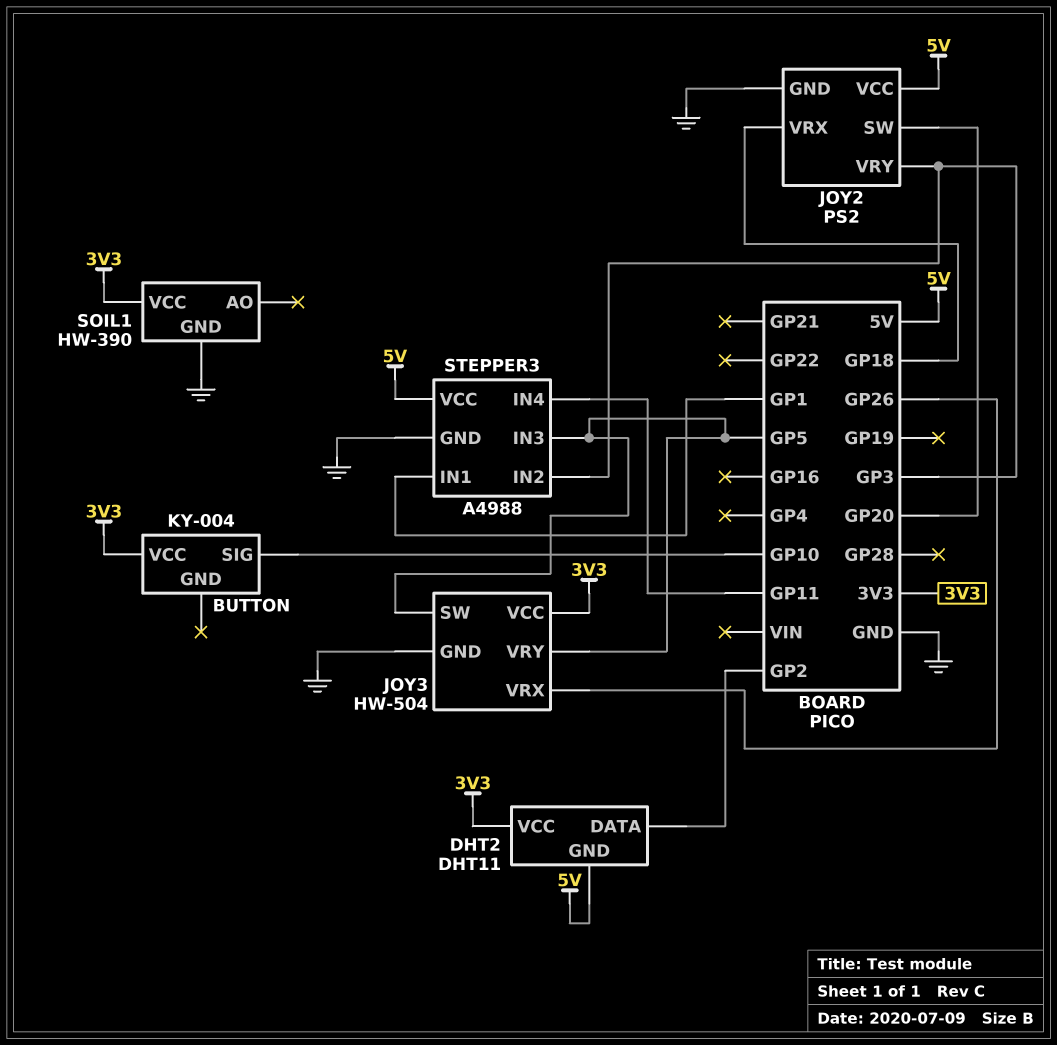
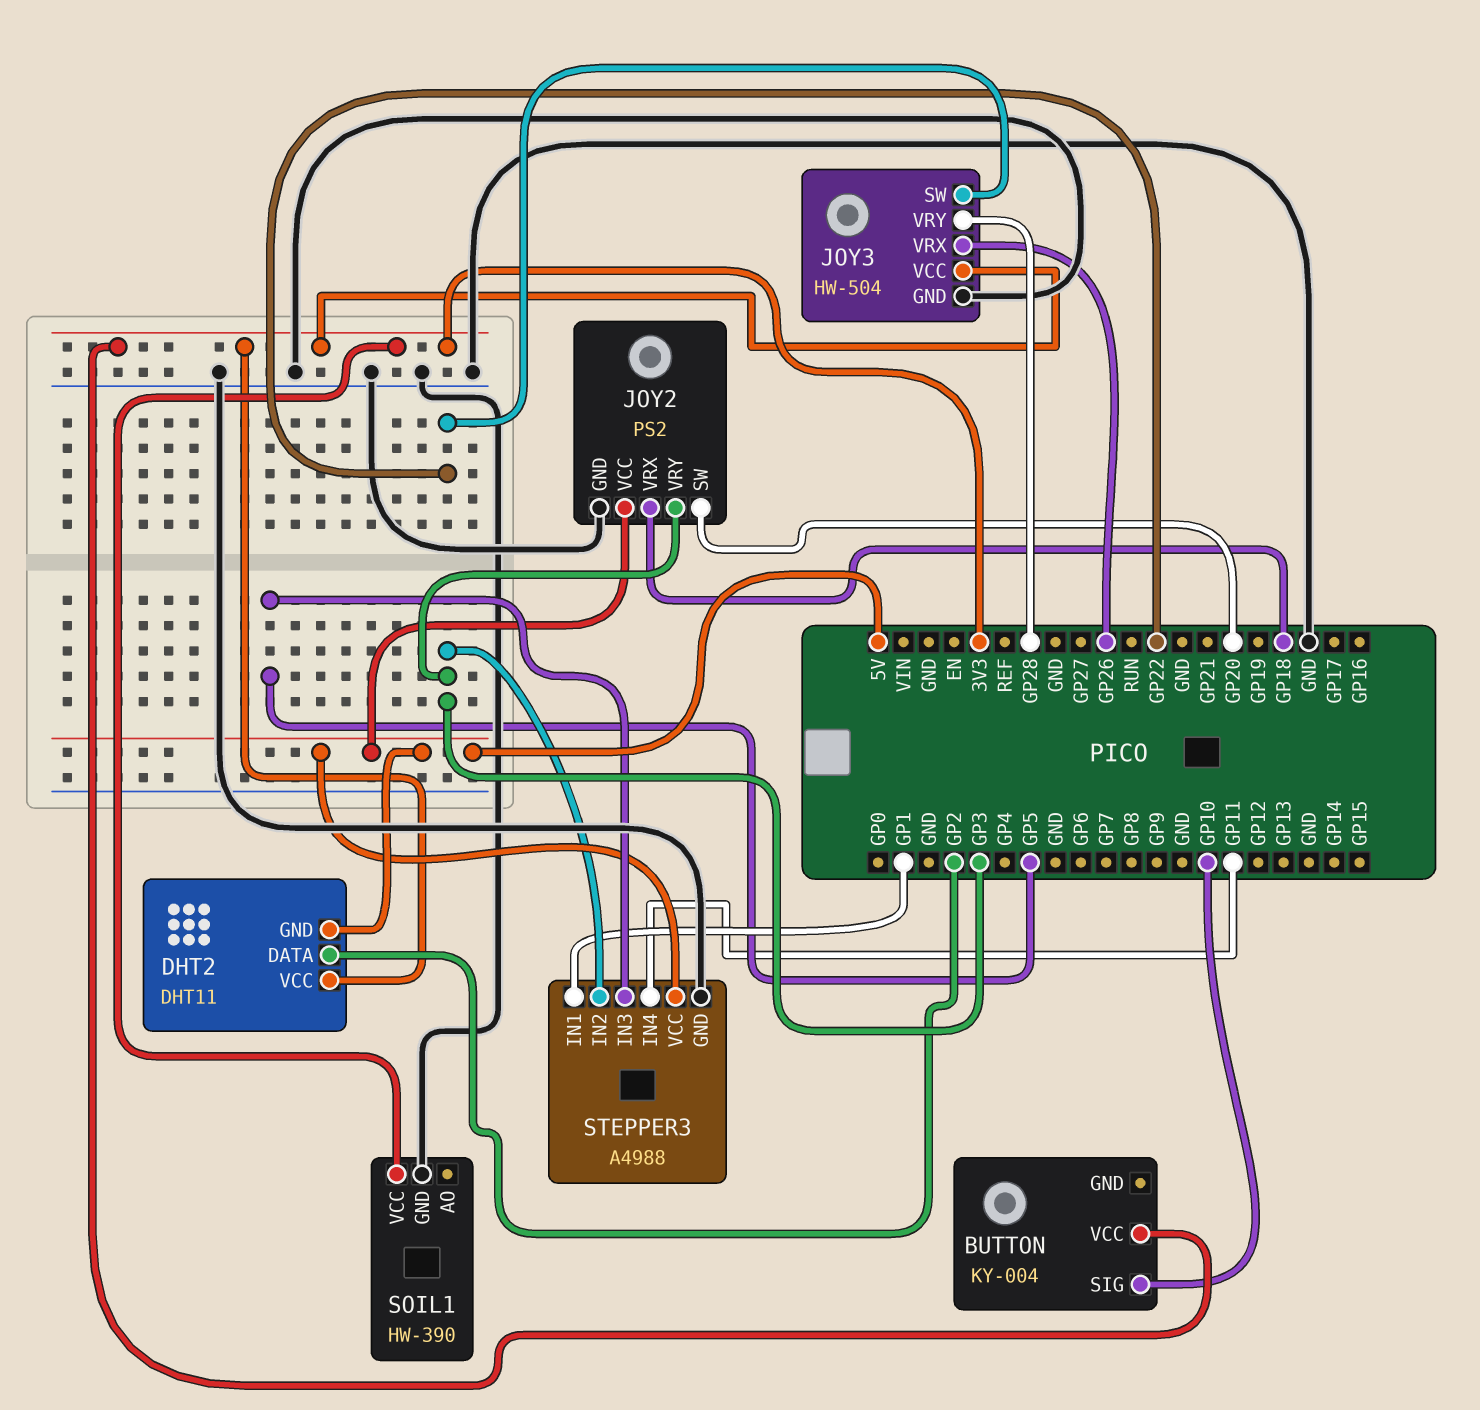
JOY3 pin SW: GP5 -> GP22
JOY3 pin VRY: GP5 -> GP28

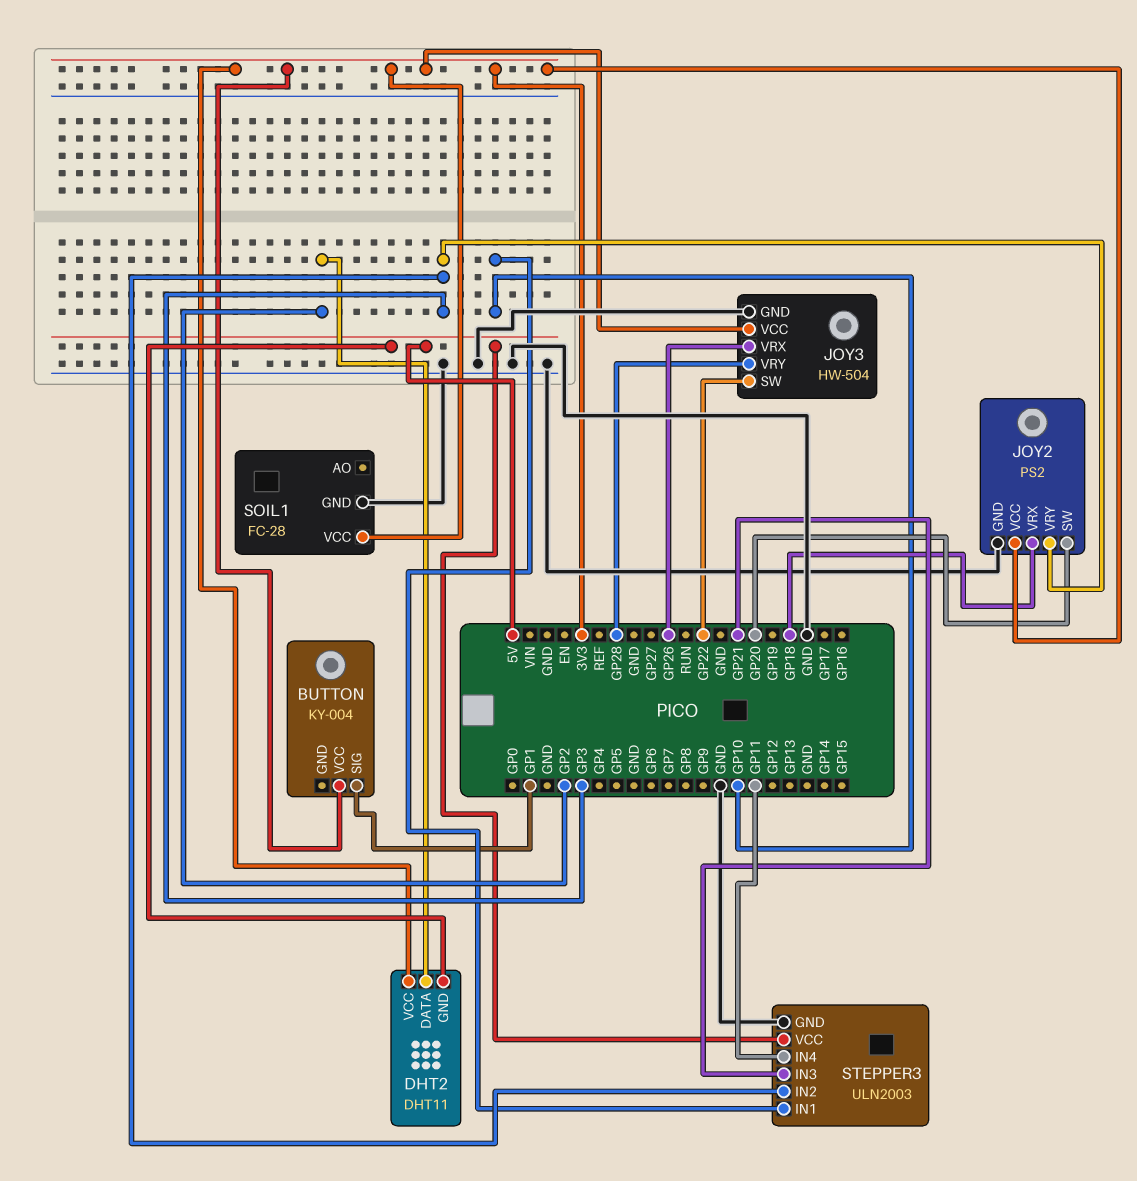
BUTTON pin SIG: GP10 -> GP1
JOY2 pin VCC: 5V -> 3V3
SOIL1: HW-390 -> FC-28
STEPPER3: A4988 -> ULN2003
STEPPER3 pin IN1: GP1 -> GP10
STEPPER3 pin IN3: GP5 -> GP21

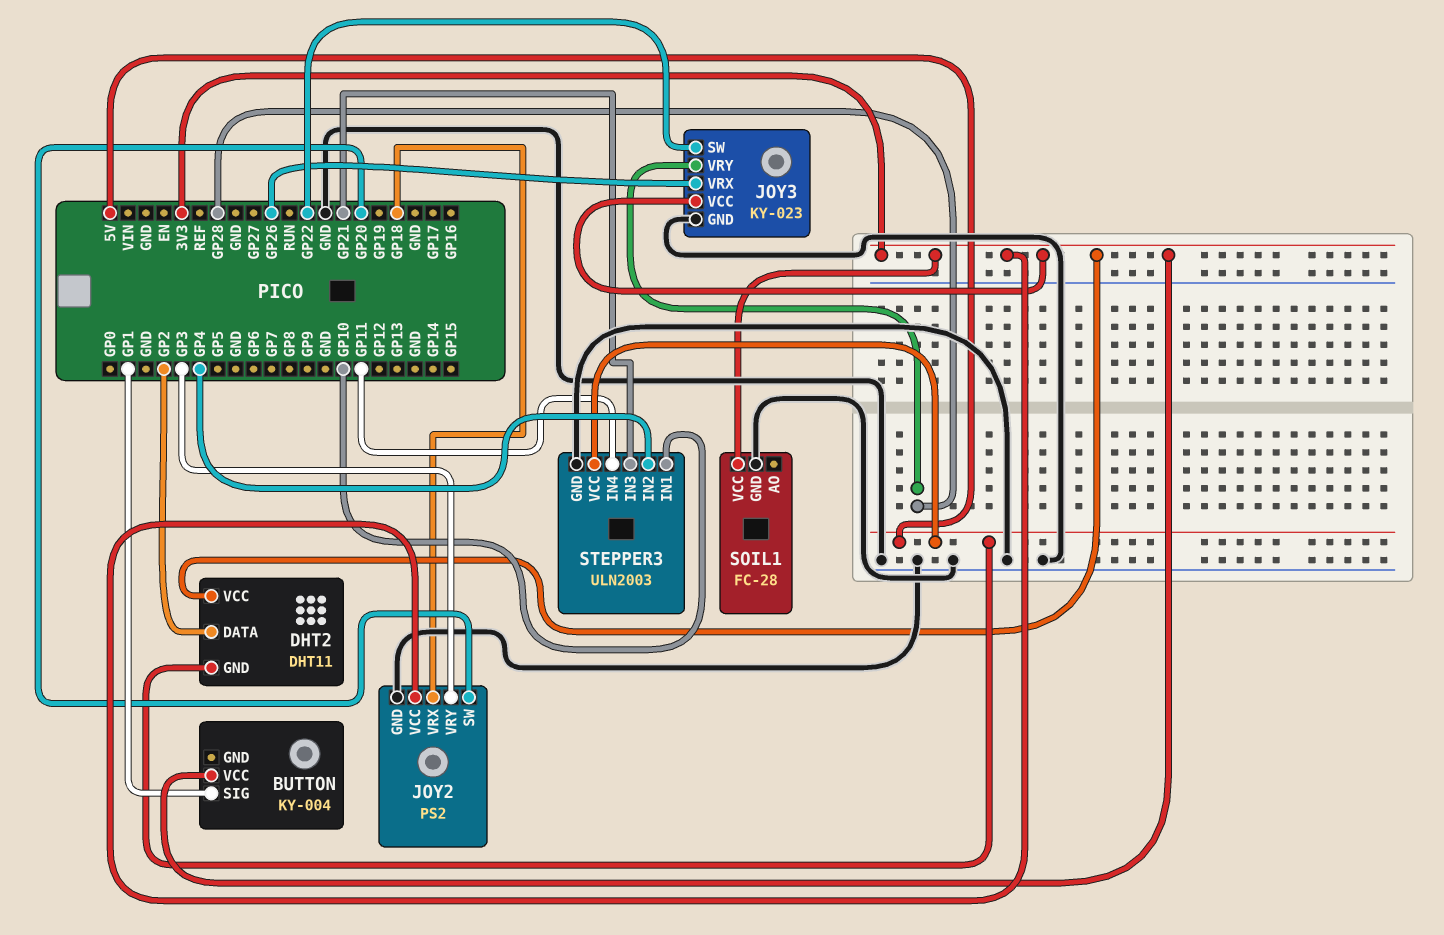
JOY3: HW-504 -> KY-023
STEPPER3 pin IN2: GP3 -> GP4

